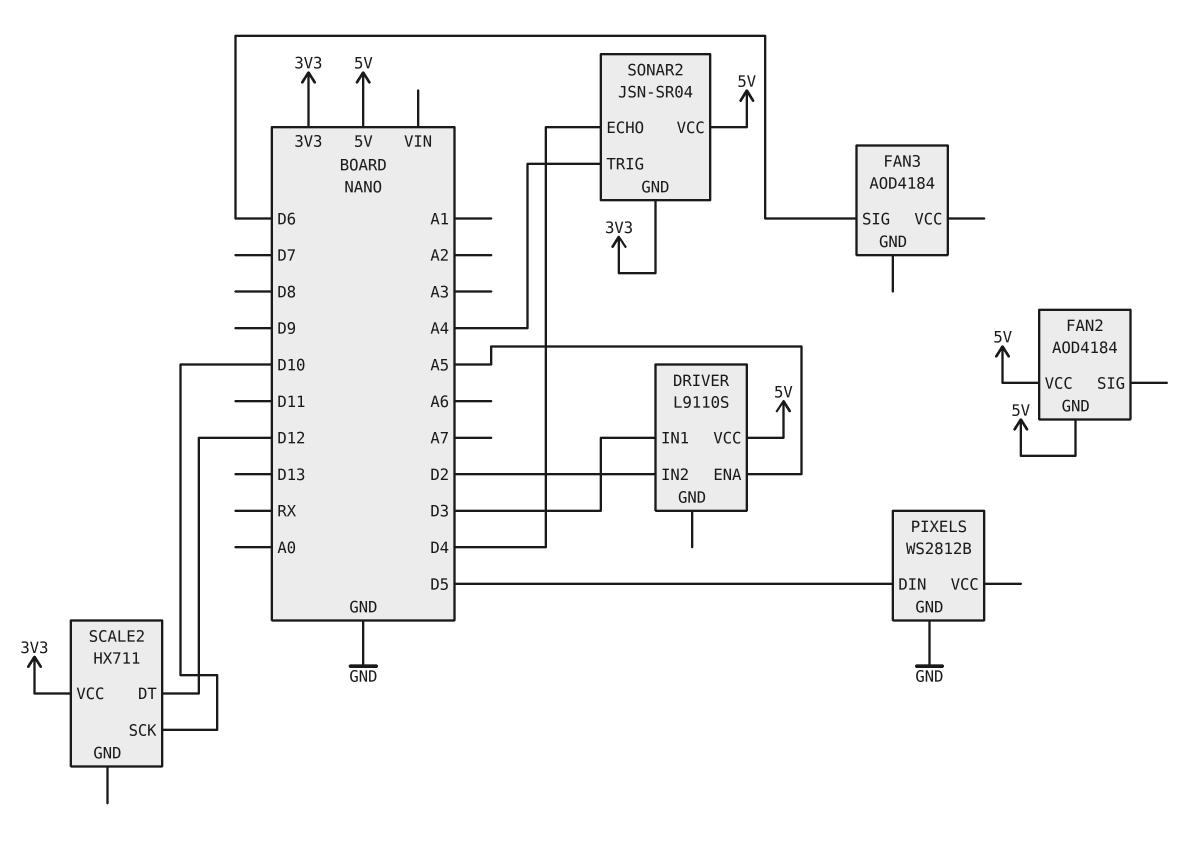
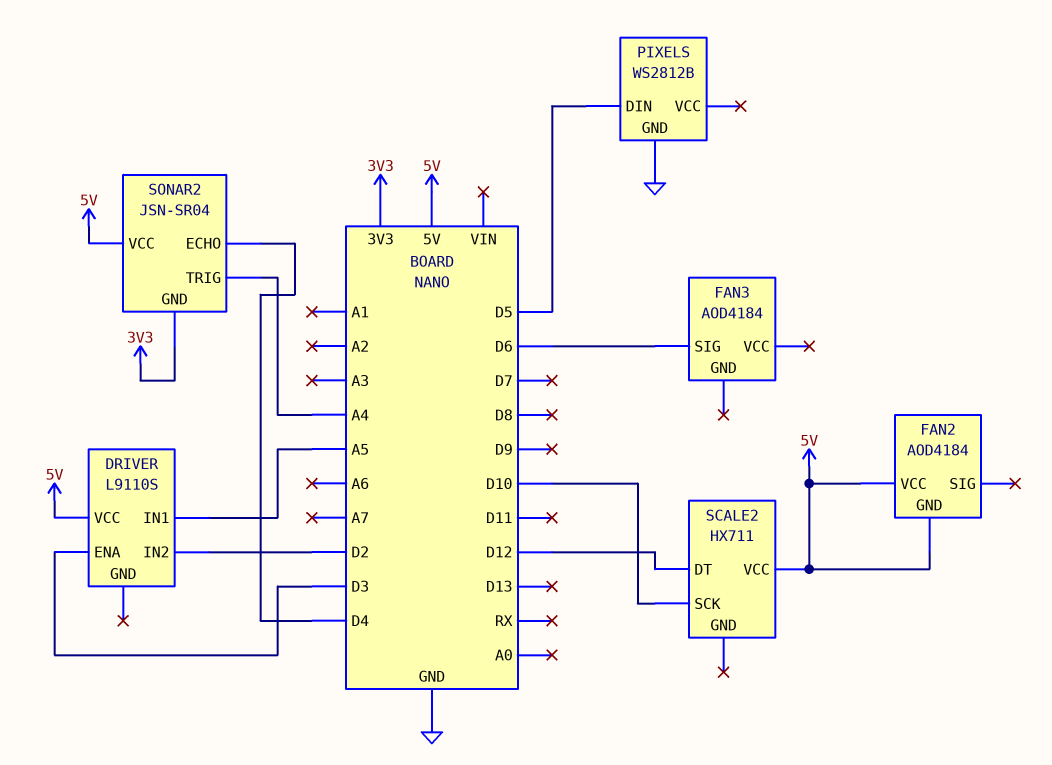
DRIVER pin ENA: A5 -> D3
DRIVER pin IN1: D3 -> A5
SCALE2 pin VCC: 3V3 -> 5V

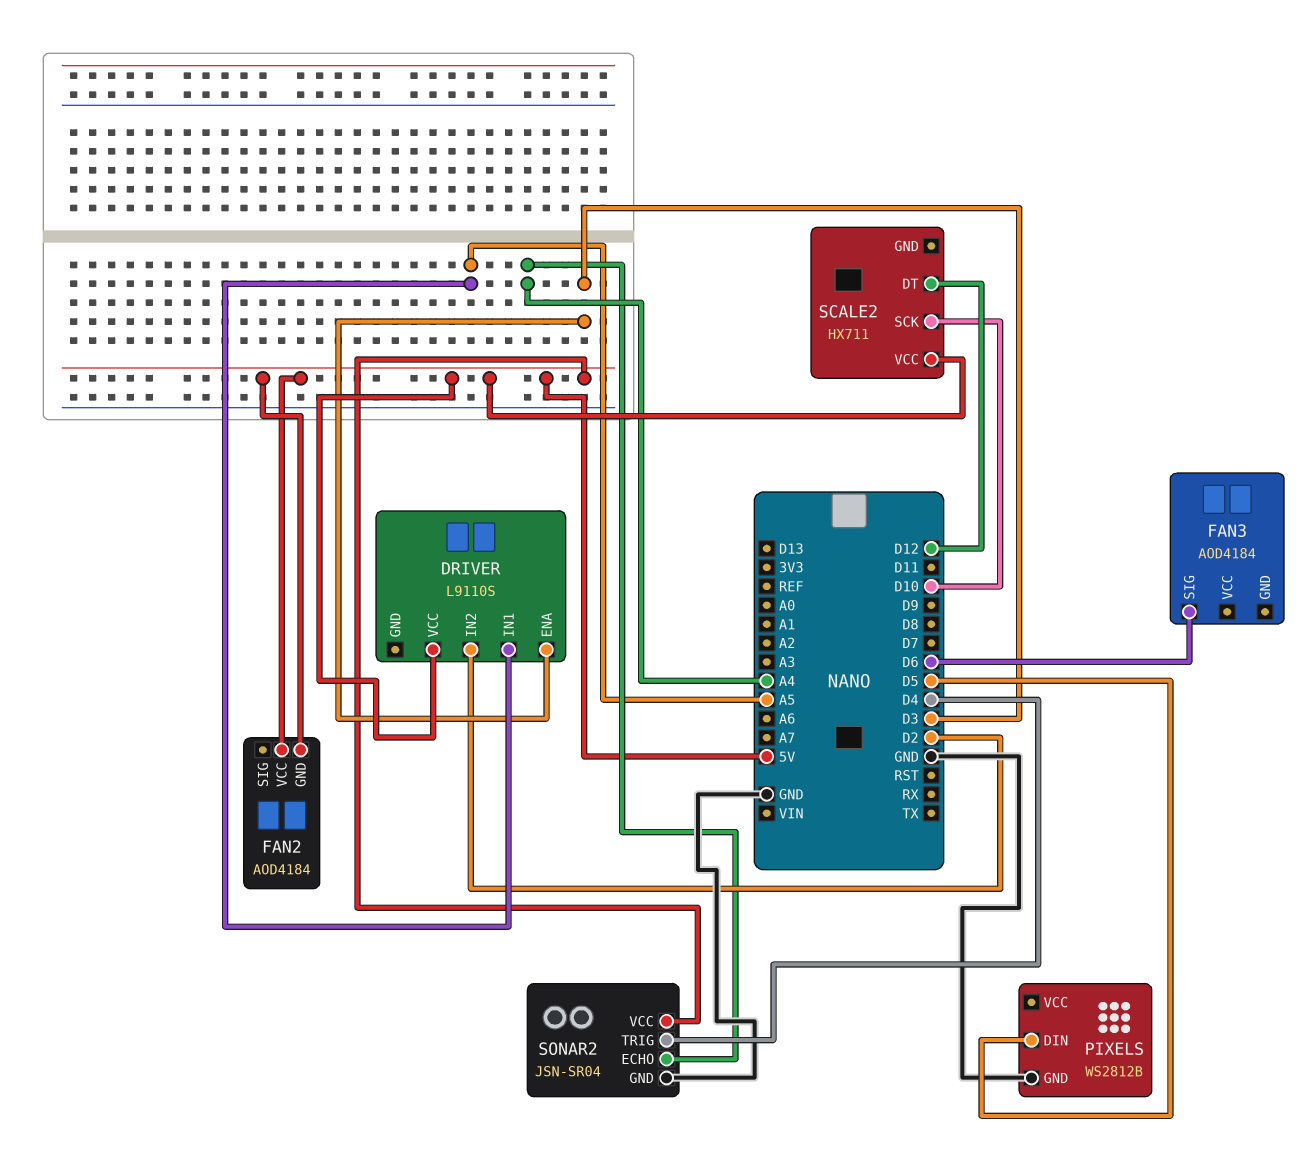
SONAR2 pin ECHO: D4 -> A4
SONAR2 pin GND: 3V3 -> GND
SONAR2 pin TRIG: A4 -> D4

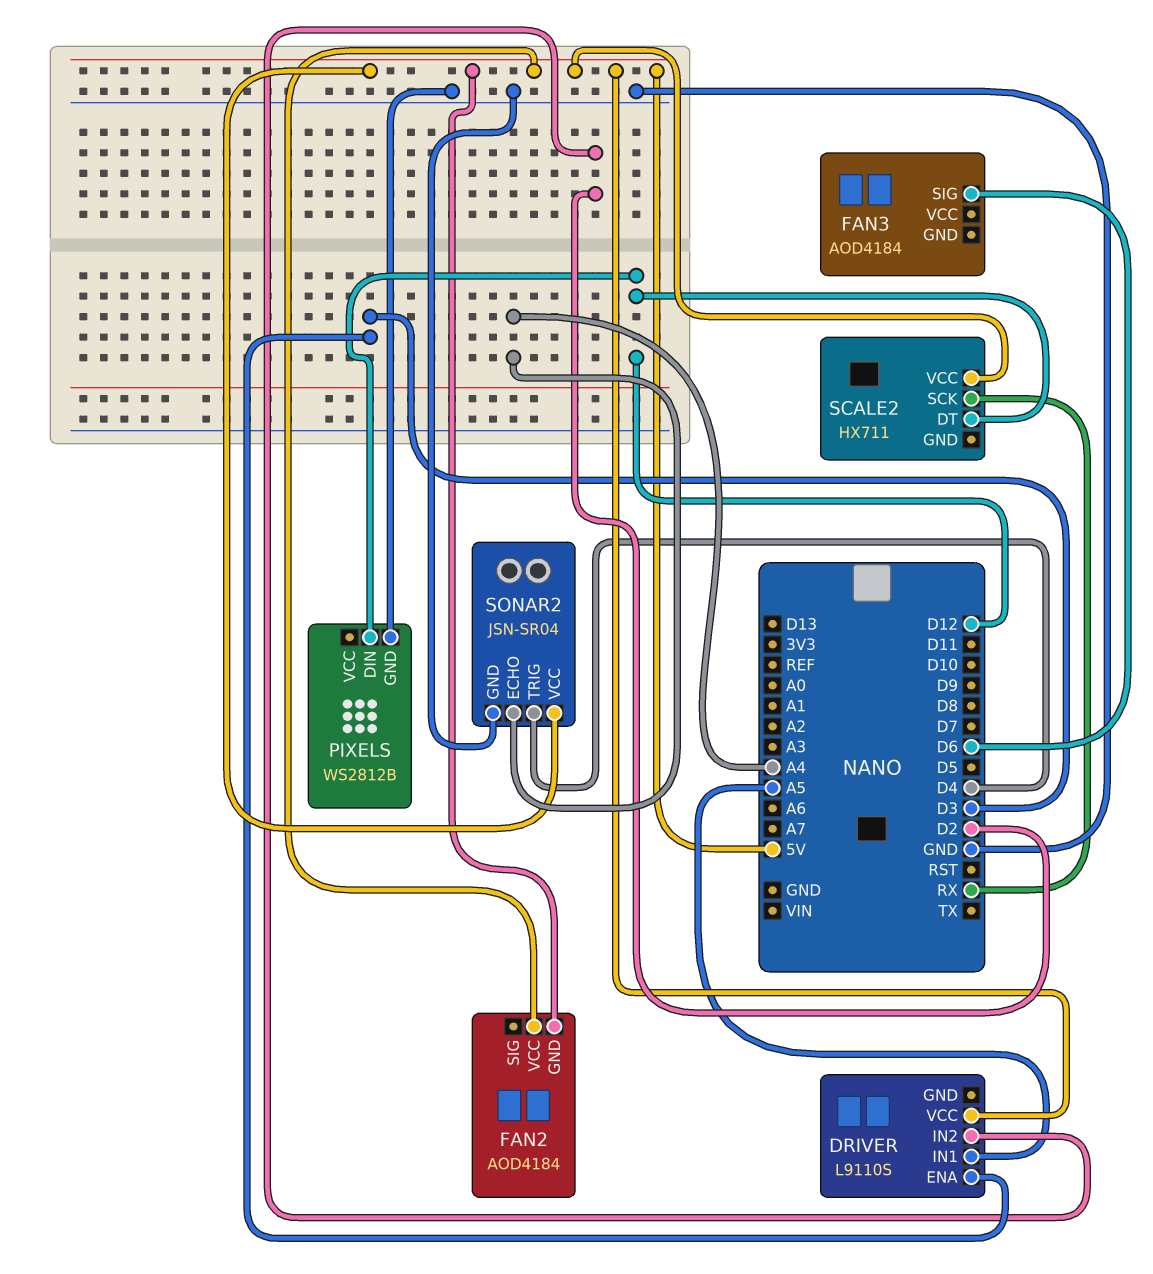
PIXELS pin DIN: D5 -> D12
SCALE2 pin SCK: D10 -> RX

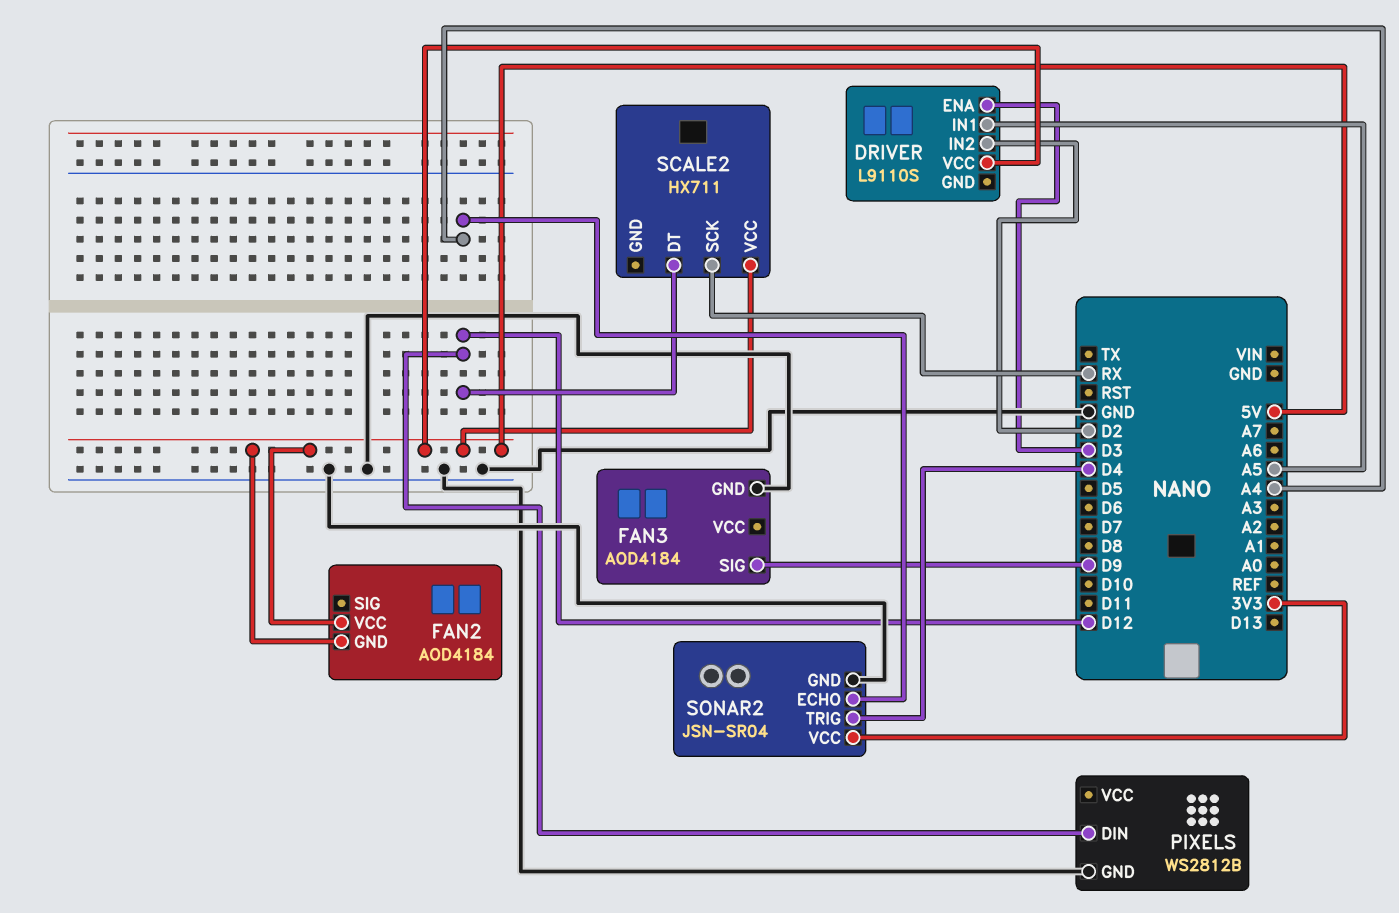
FAN3 pin GND: none -> GND
FAN3 pin SIG: D6 -> D9
SONAR2 pin VCC: 5V -> 3V3

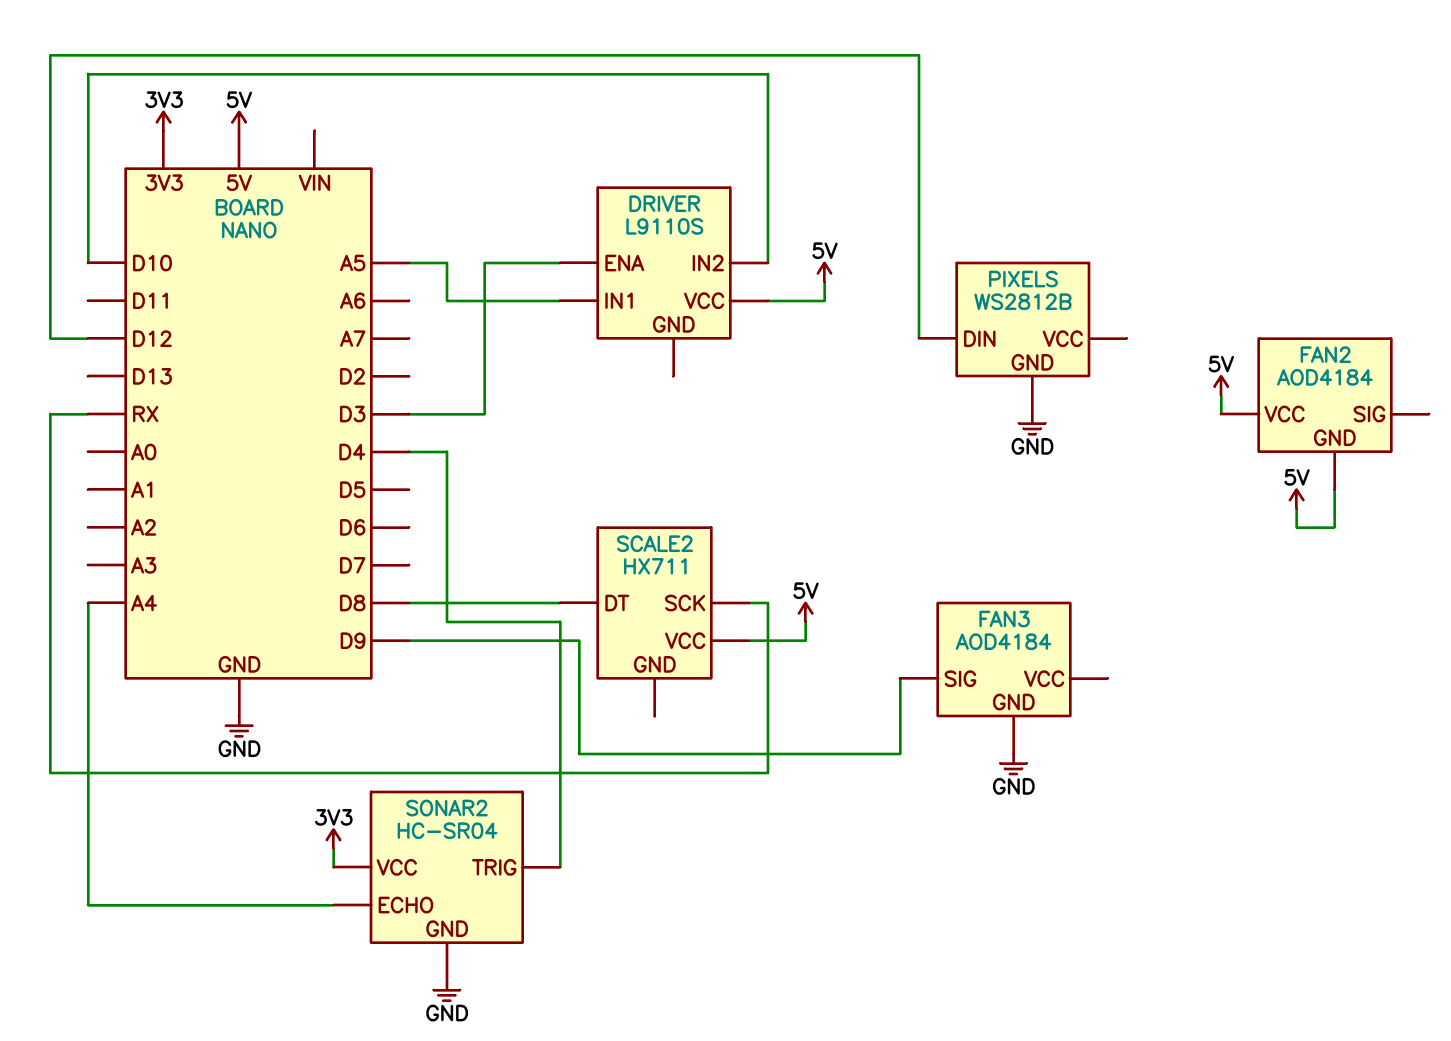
DRIVER pin IN2: D2 -> D10
SCALE2 pin DT: D12 -> D8
SONAR2: JSN-SR04 -> HC-SR04

